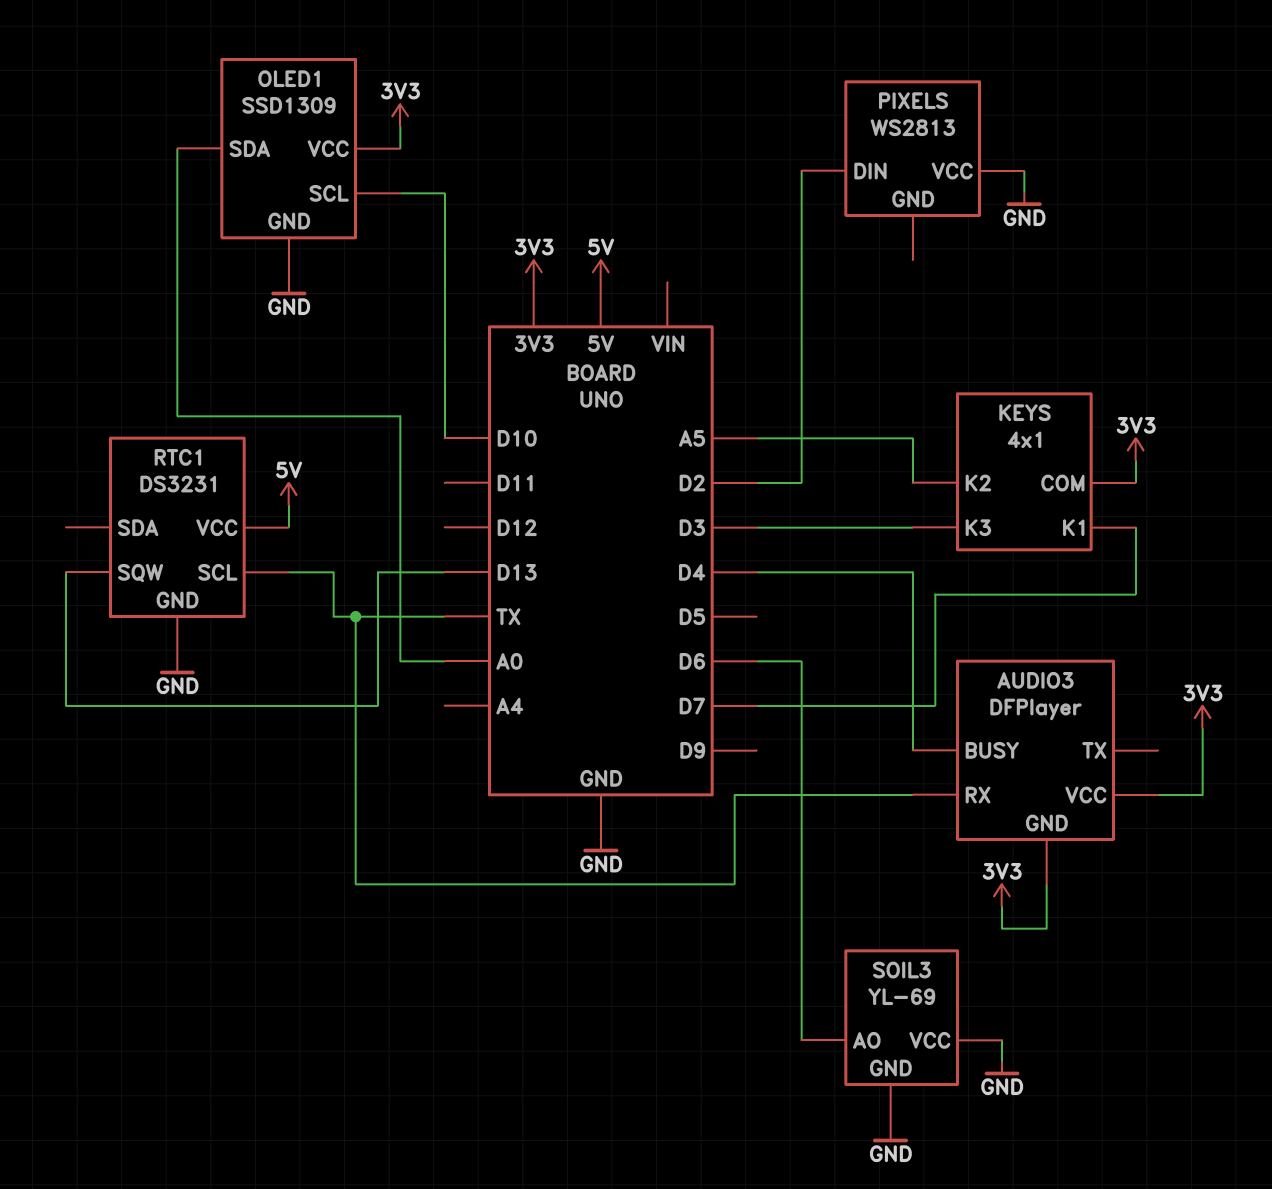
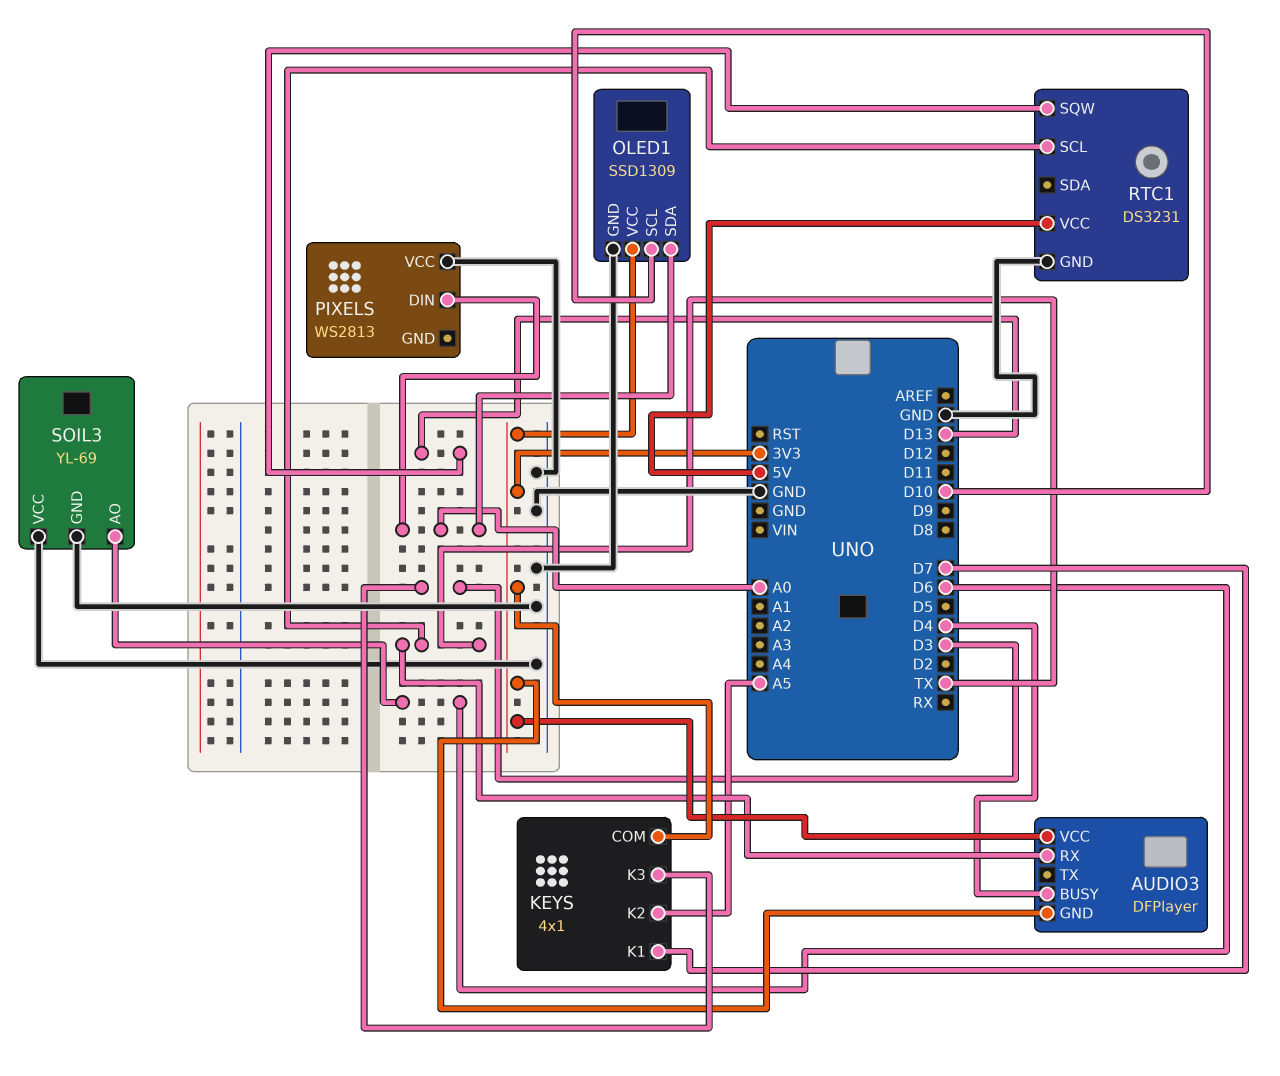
PIXELS pin DIN: D2 -> A0

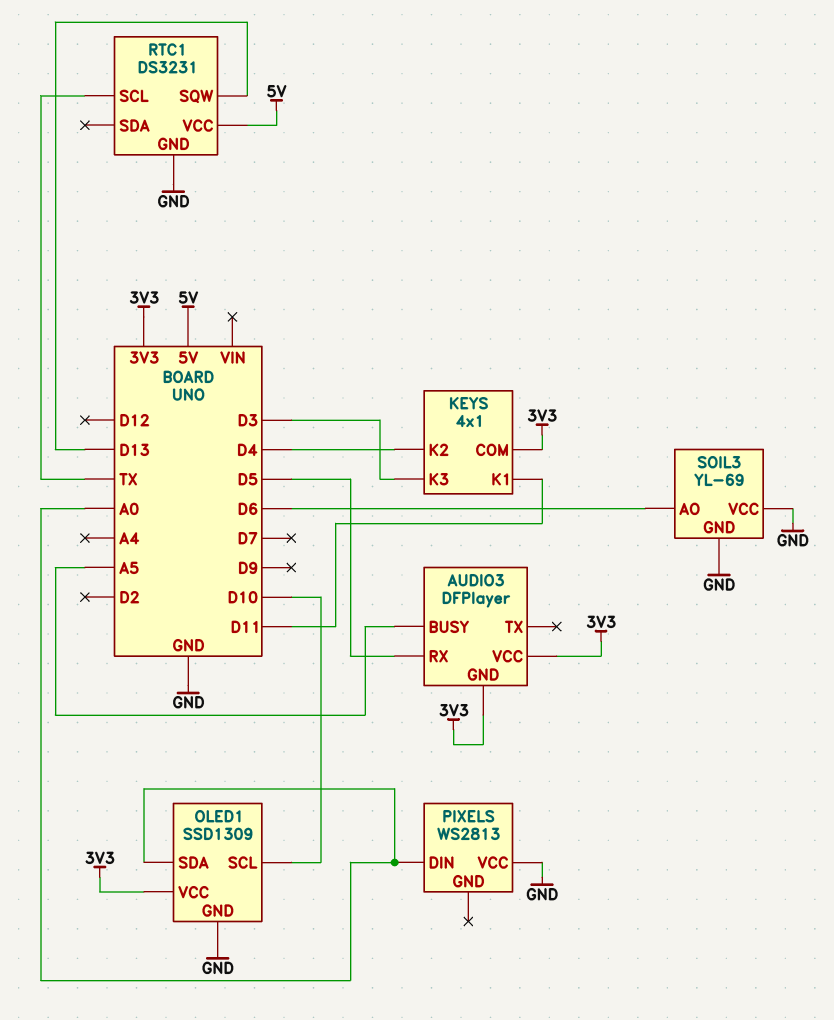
AUDIO3 pin BUSY: D4 -> A5
AUDIO3 pin RX: TX -> D5
KEYS pin K1: D7 -> D11
KEYS pin K2: A5 -> D4

